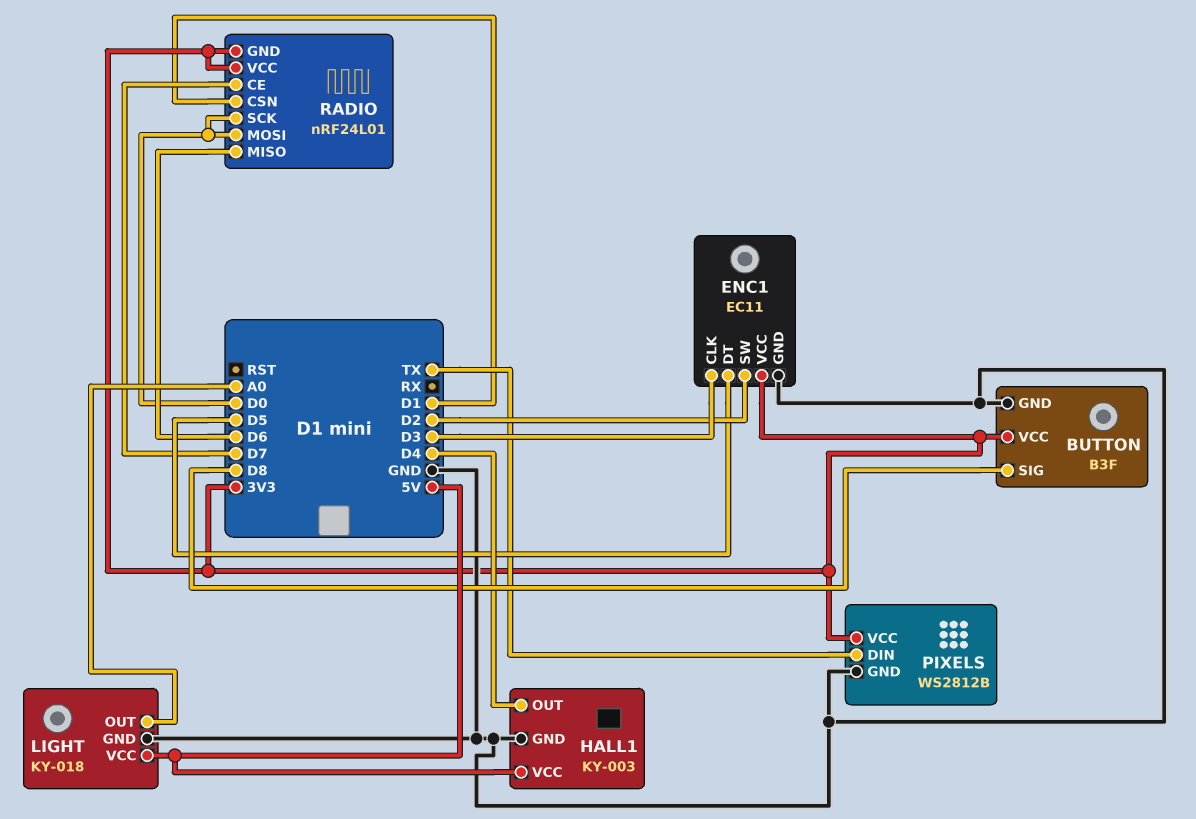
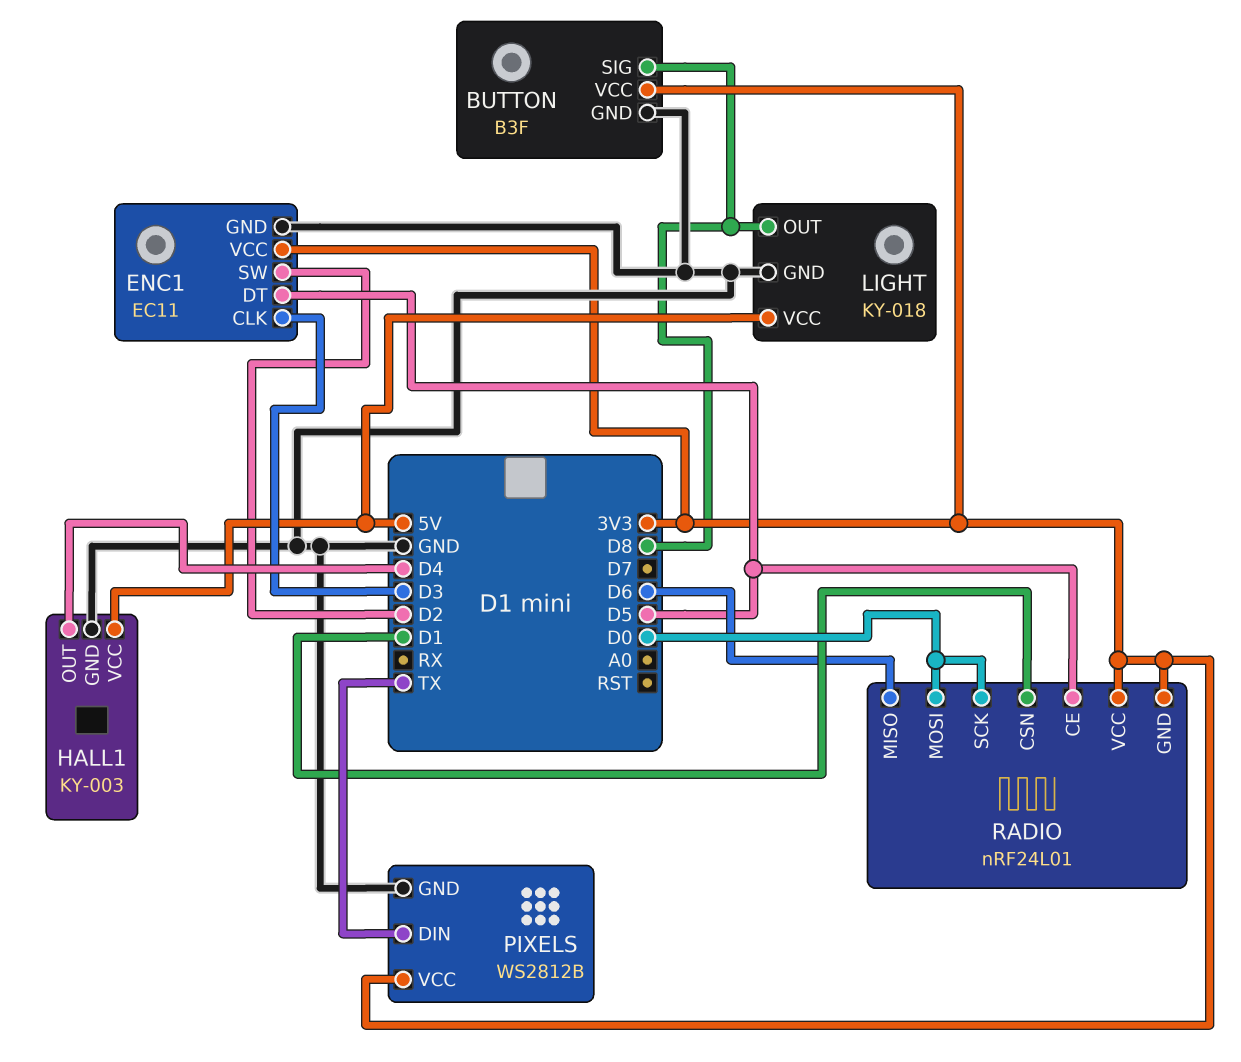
LIGHT pin OUT: A0 -> D8
RADIO pin CE: D7 -> D5

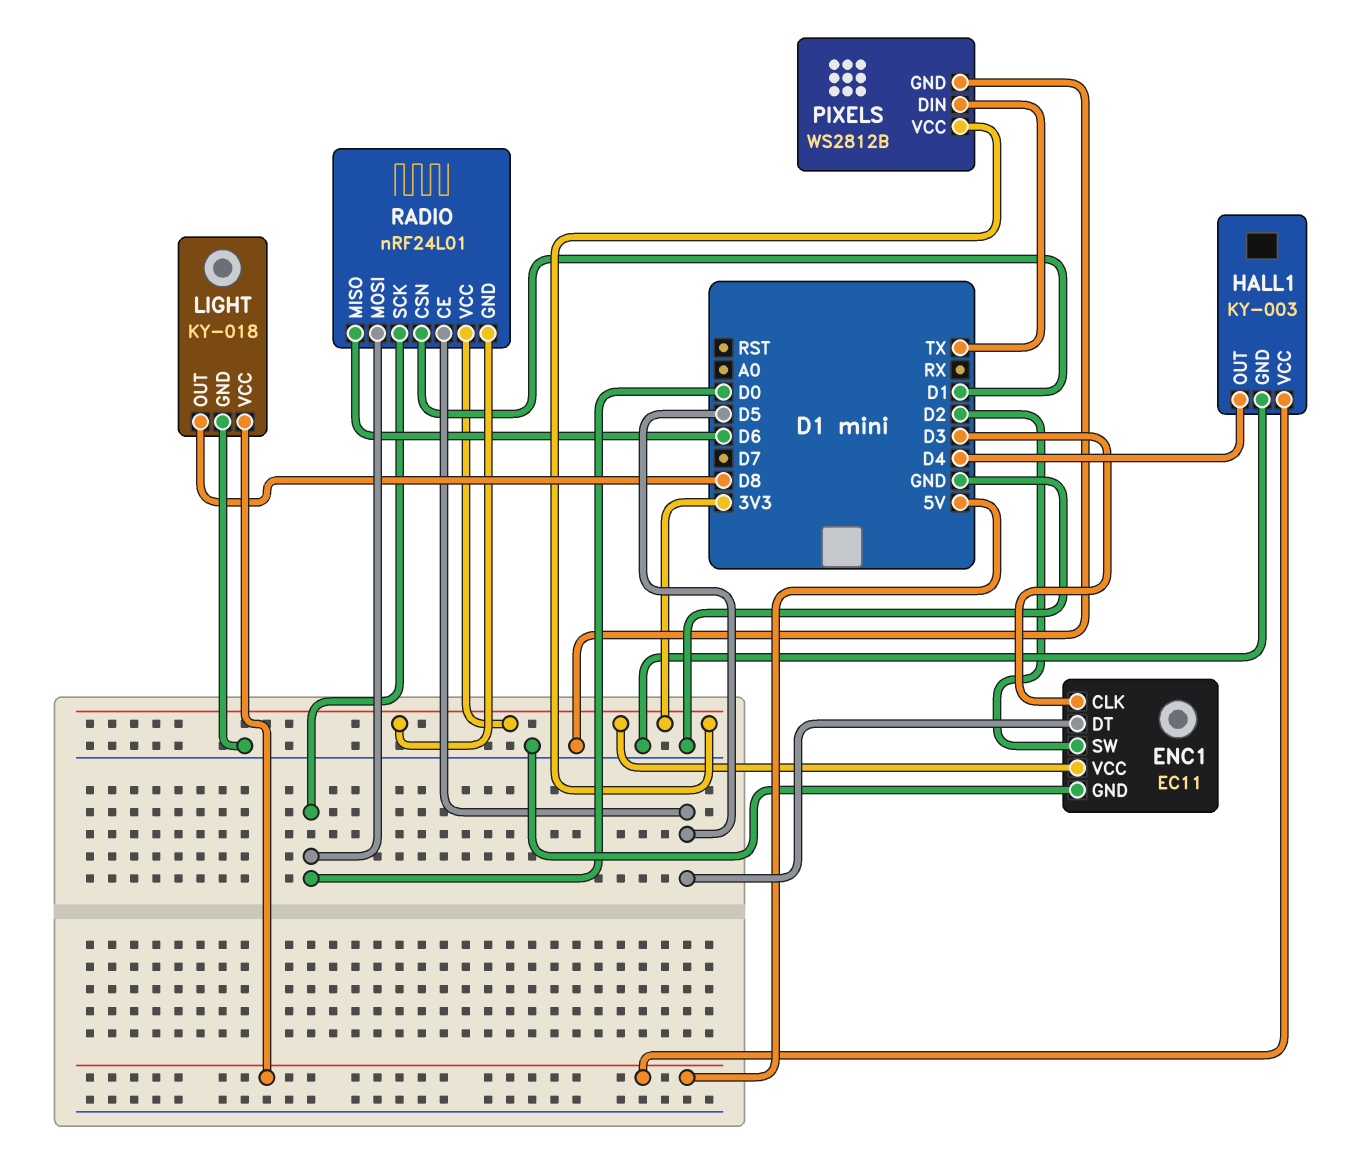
BUTTON: B3F -> none
BUTTON pin GND: GND -> none
BUTTON pin SIG: D8 -> none
BUTTON pin VCC: 3V3 -> none

